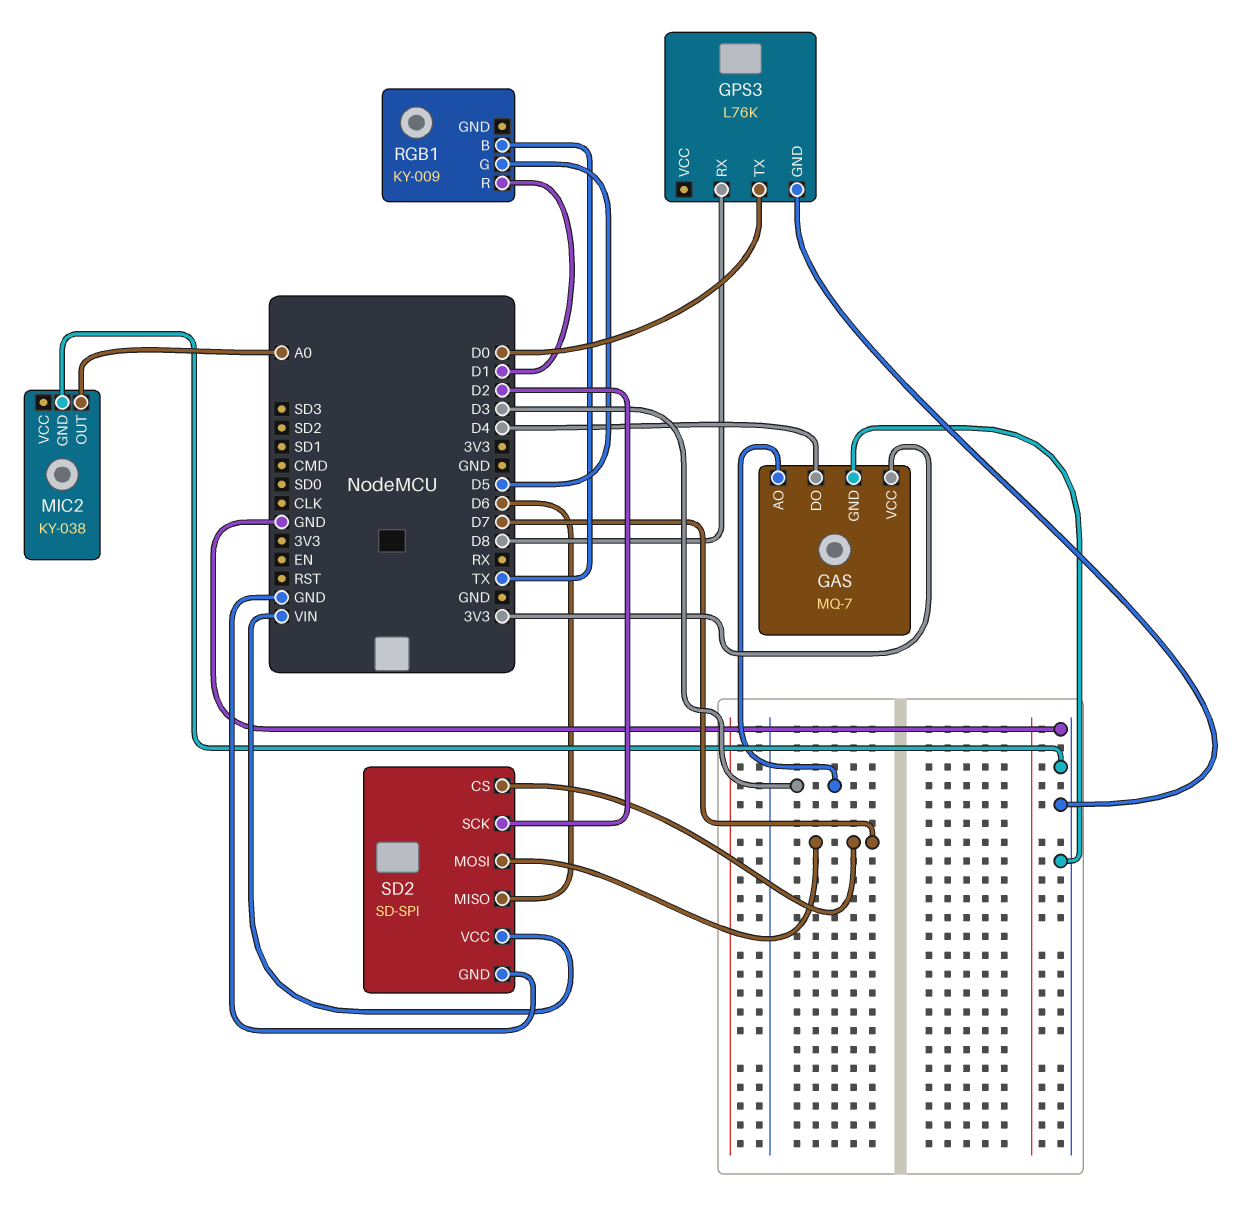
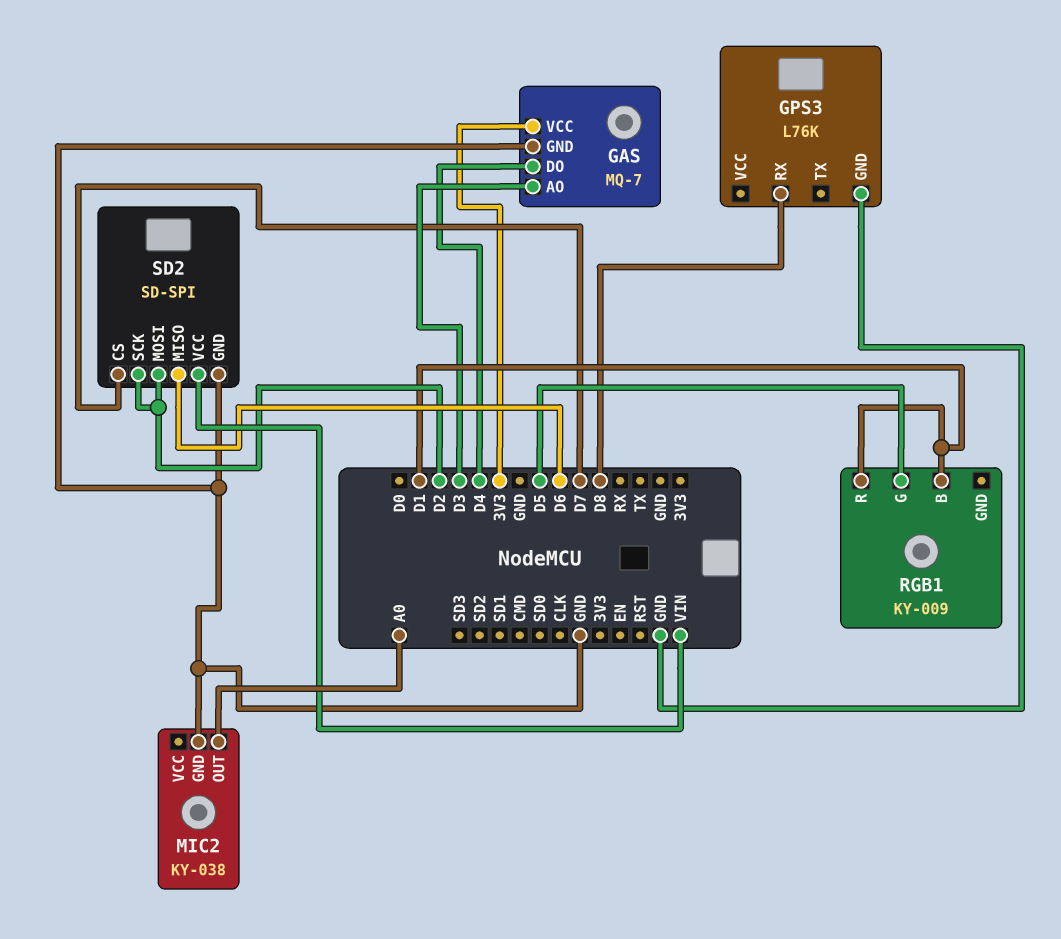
GPS3 pin TX: D0 -> none
RGB1 pin B: TX -> D1
SD2 pin MOSI: D7 -> D2

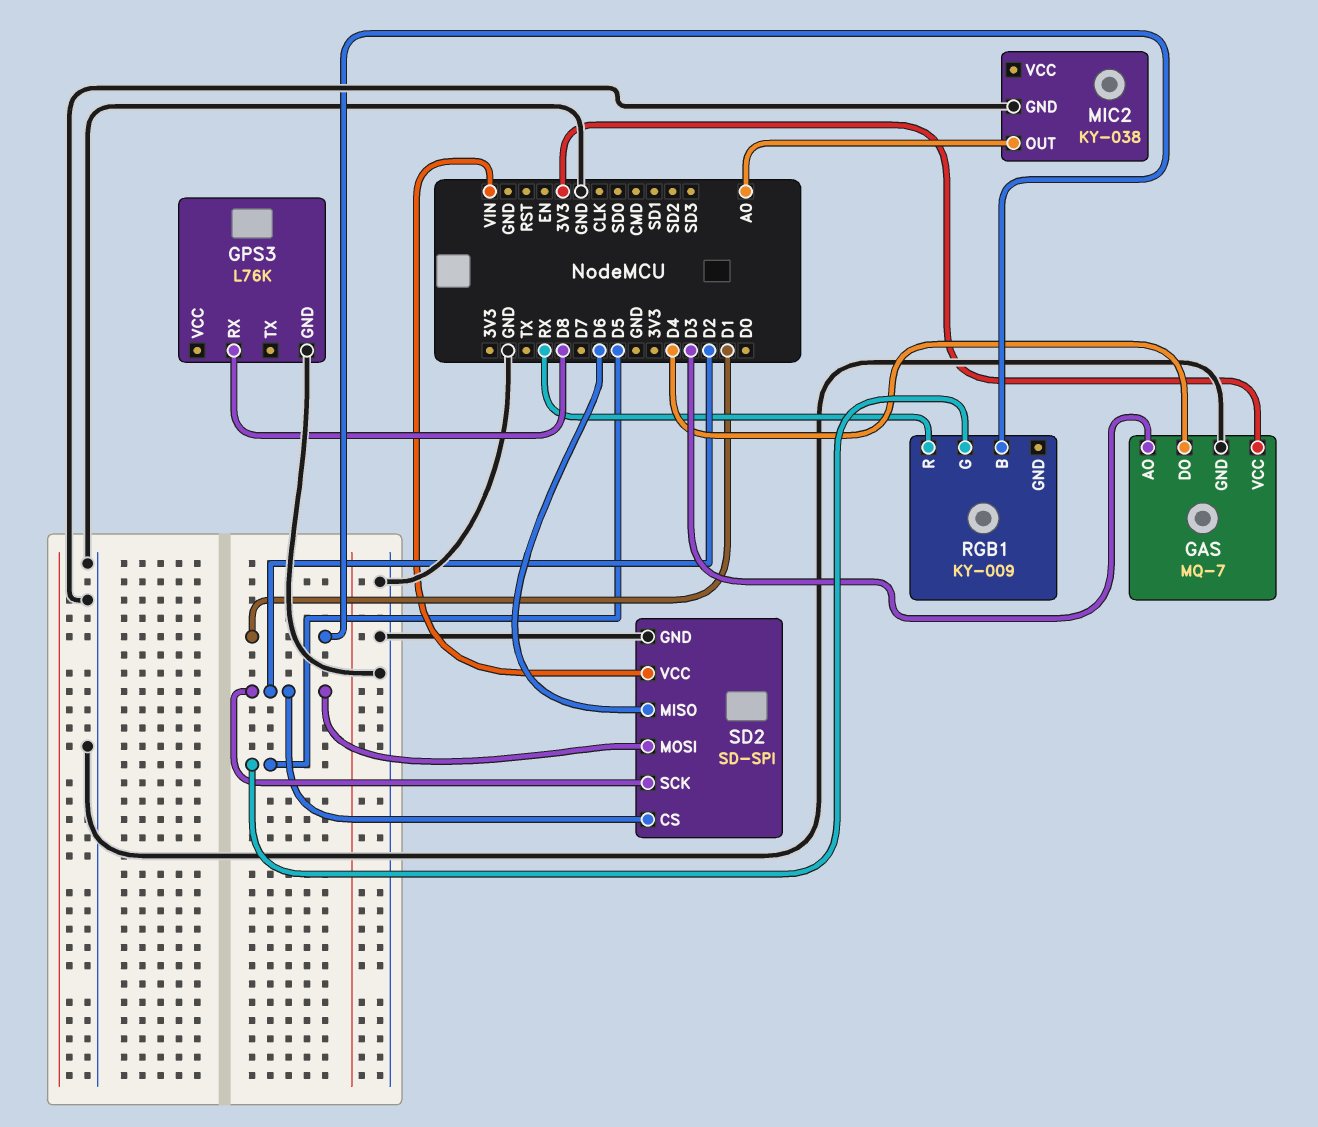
RGB1 pin R: D1 -> RX
SD2 pin CS: D7 -> D2

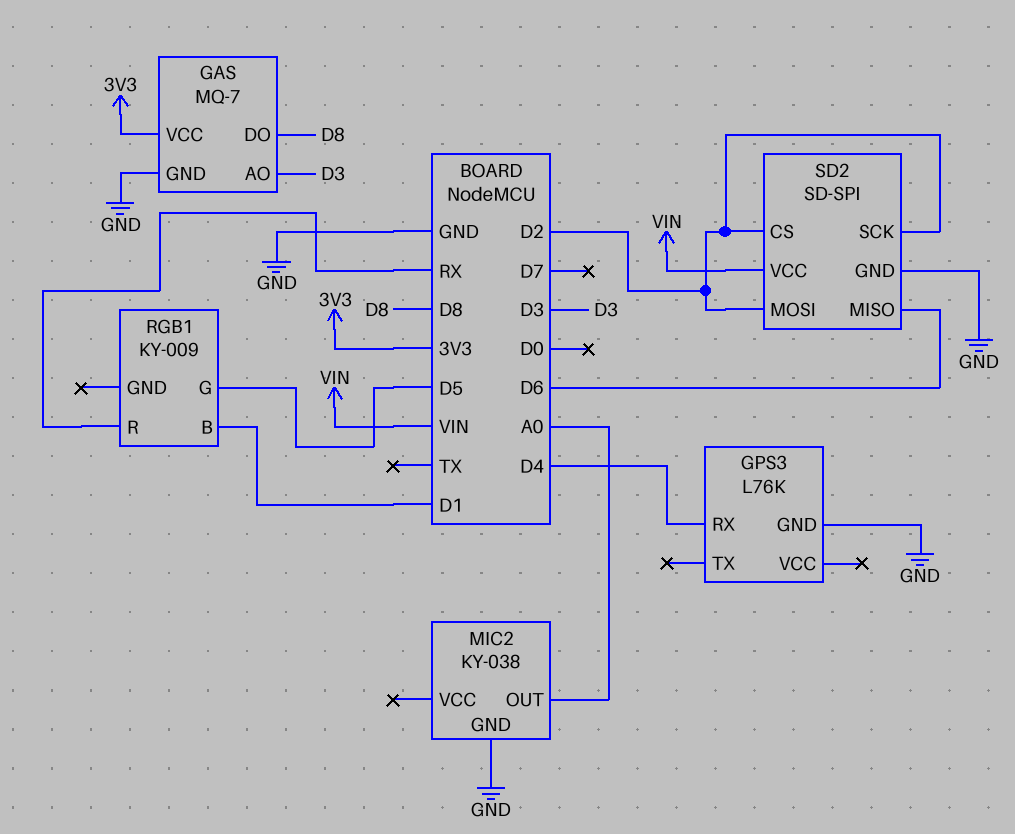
GAS pin DO: D4 -> D8
GPS3 pin RX: D8 -> D4

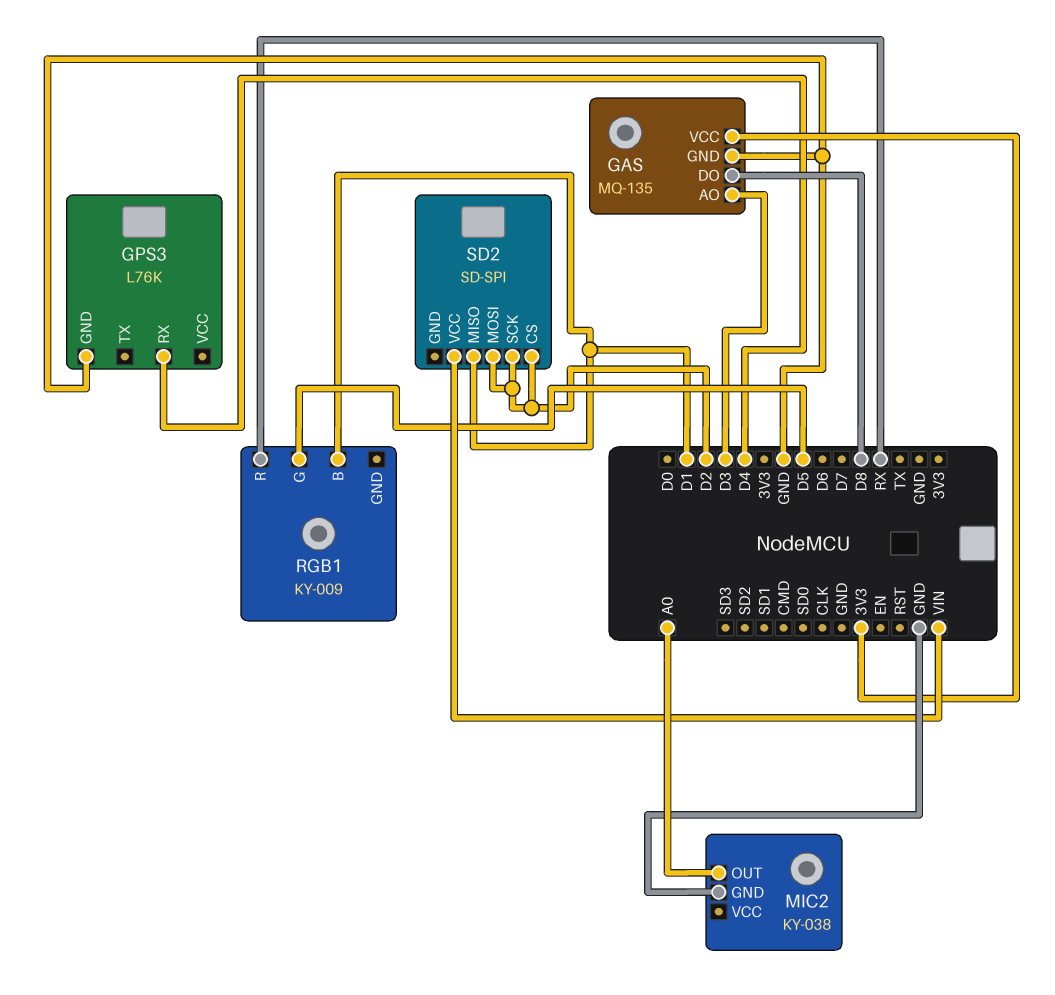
GAS: MQ-7 -> MQ-135
SD2 pin GND: GND -> none
SD2 pin MISO: D6 -> D1

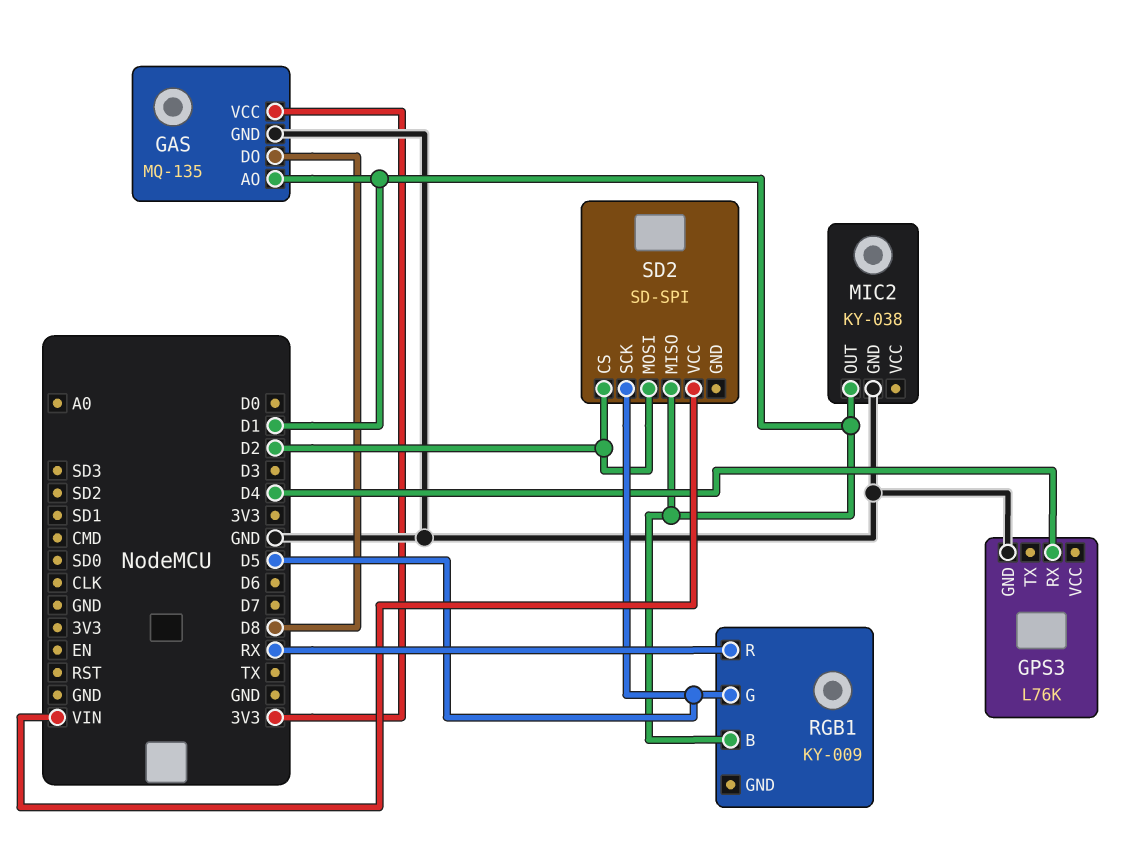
GAS pin AO: D3 -> D1
MIC2 pin OUT: A0 -> D1
SD2 pin SCK: D2 -> D5

